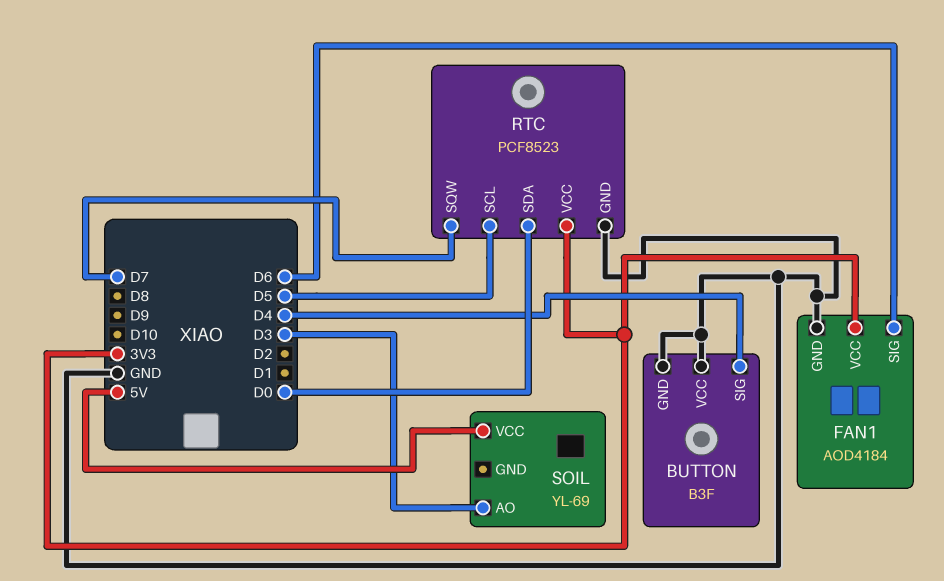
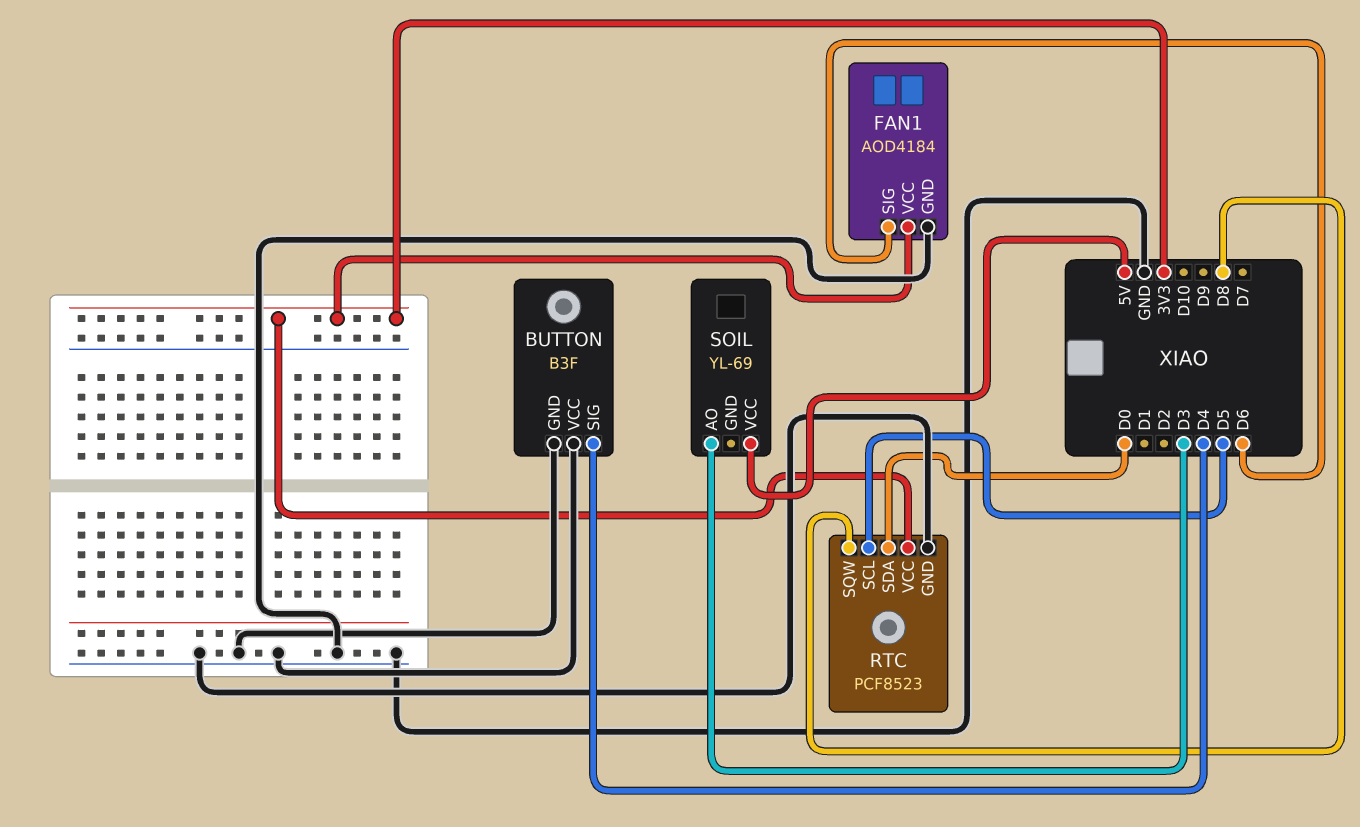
RTC pin SQW: D7 -> D8

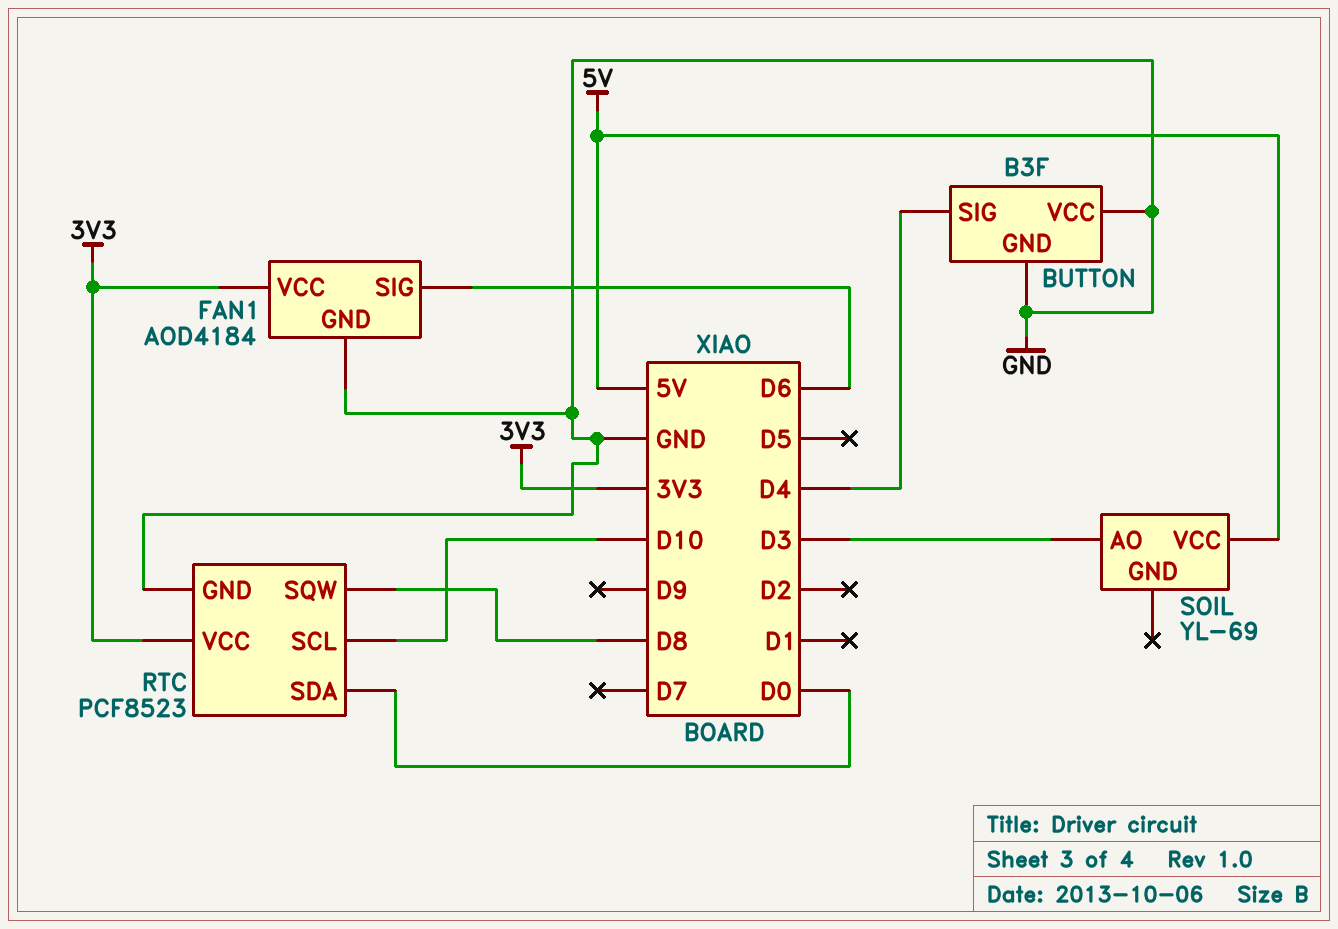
RTC pin SCL: D5 -> D10

